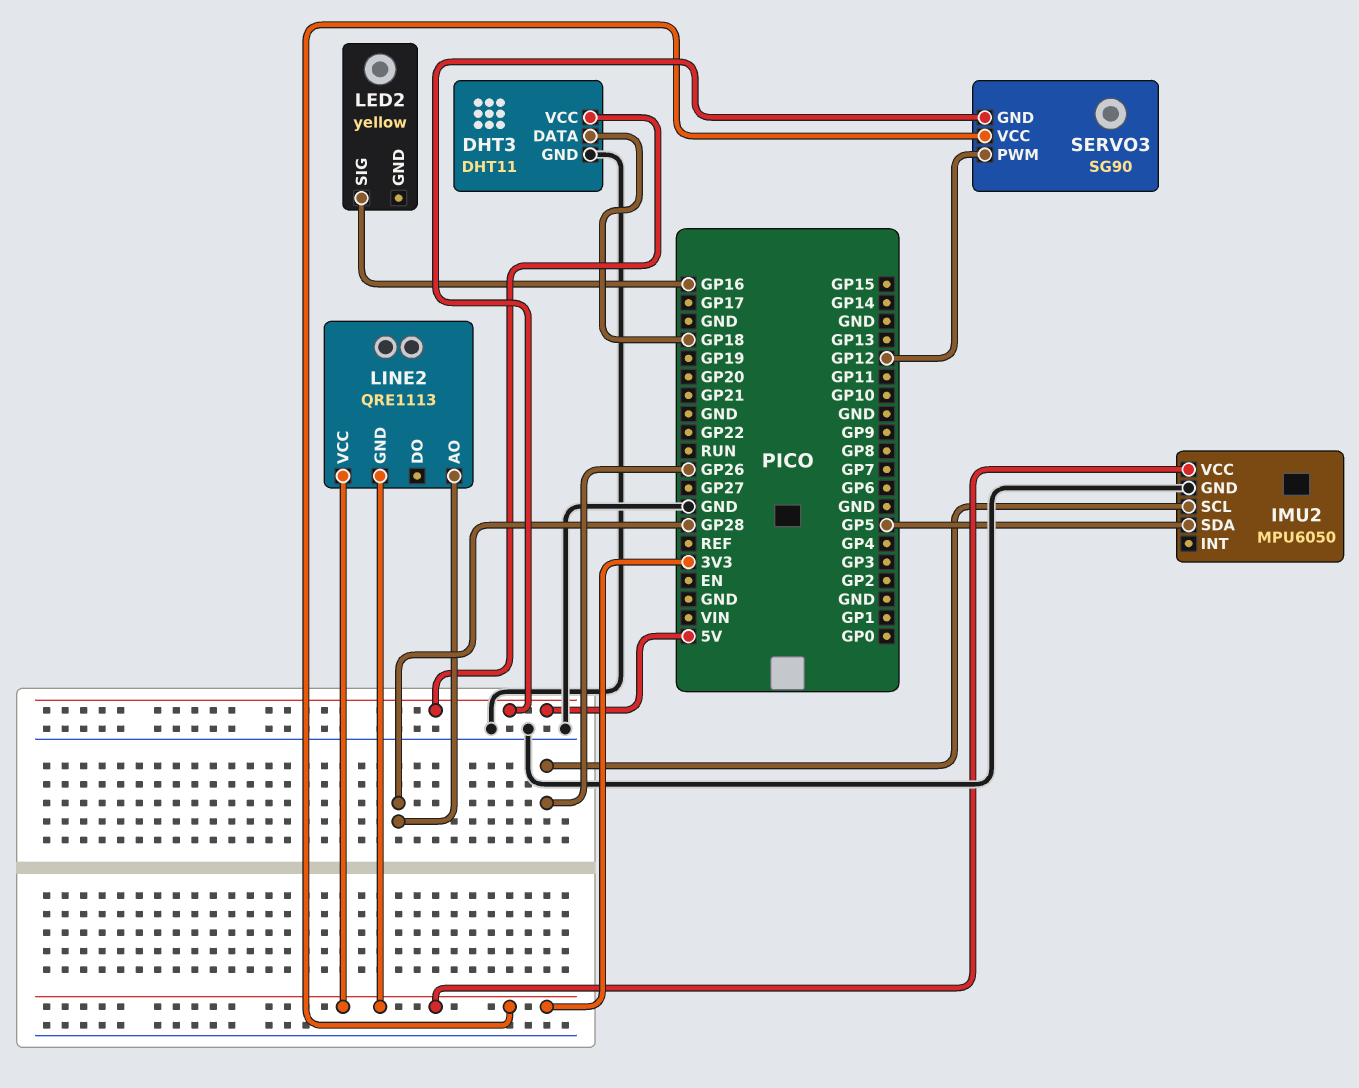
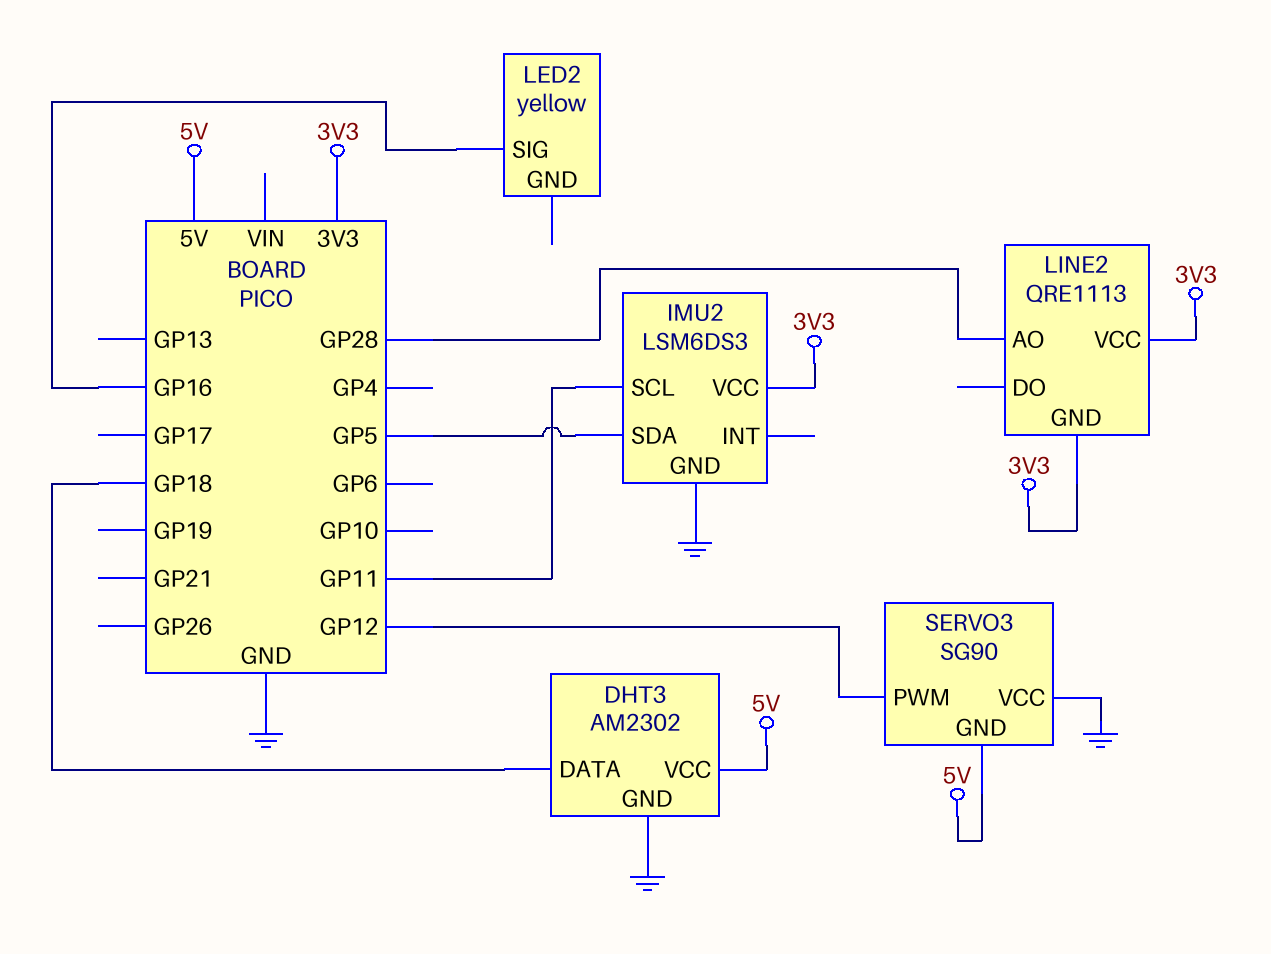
DHT3: DHT11 -> AM2302
IMU2: MPU6050 -> LSM6DS3
IMU2 pin SCL: GP26 -> GP11
SERVO3 pin VCC: 3V3 -> GND

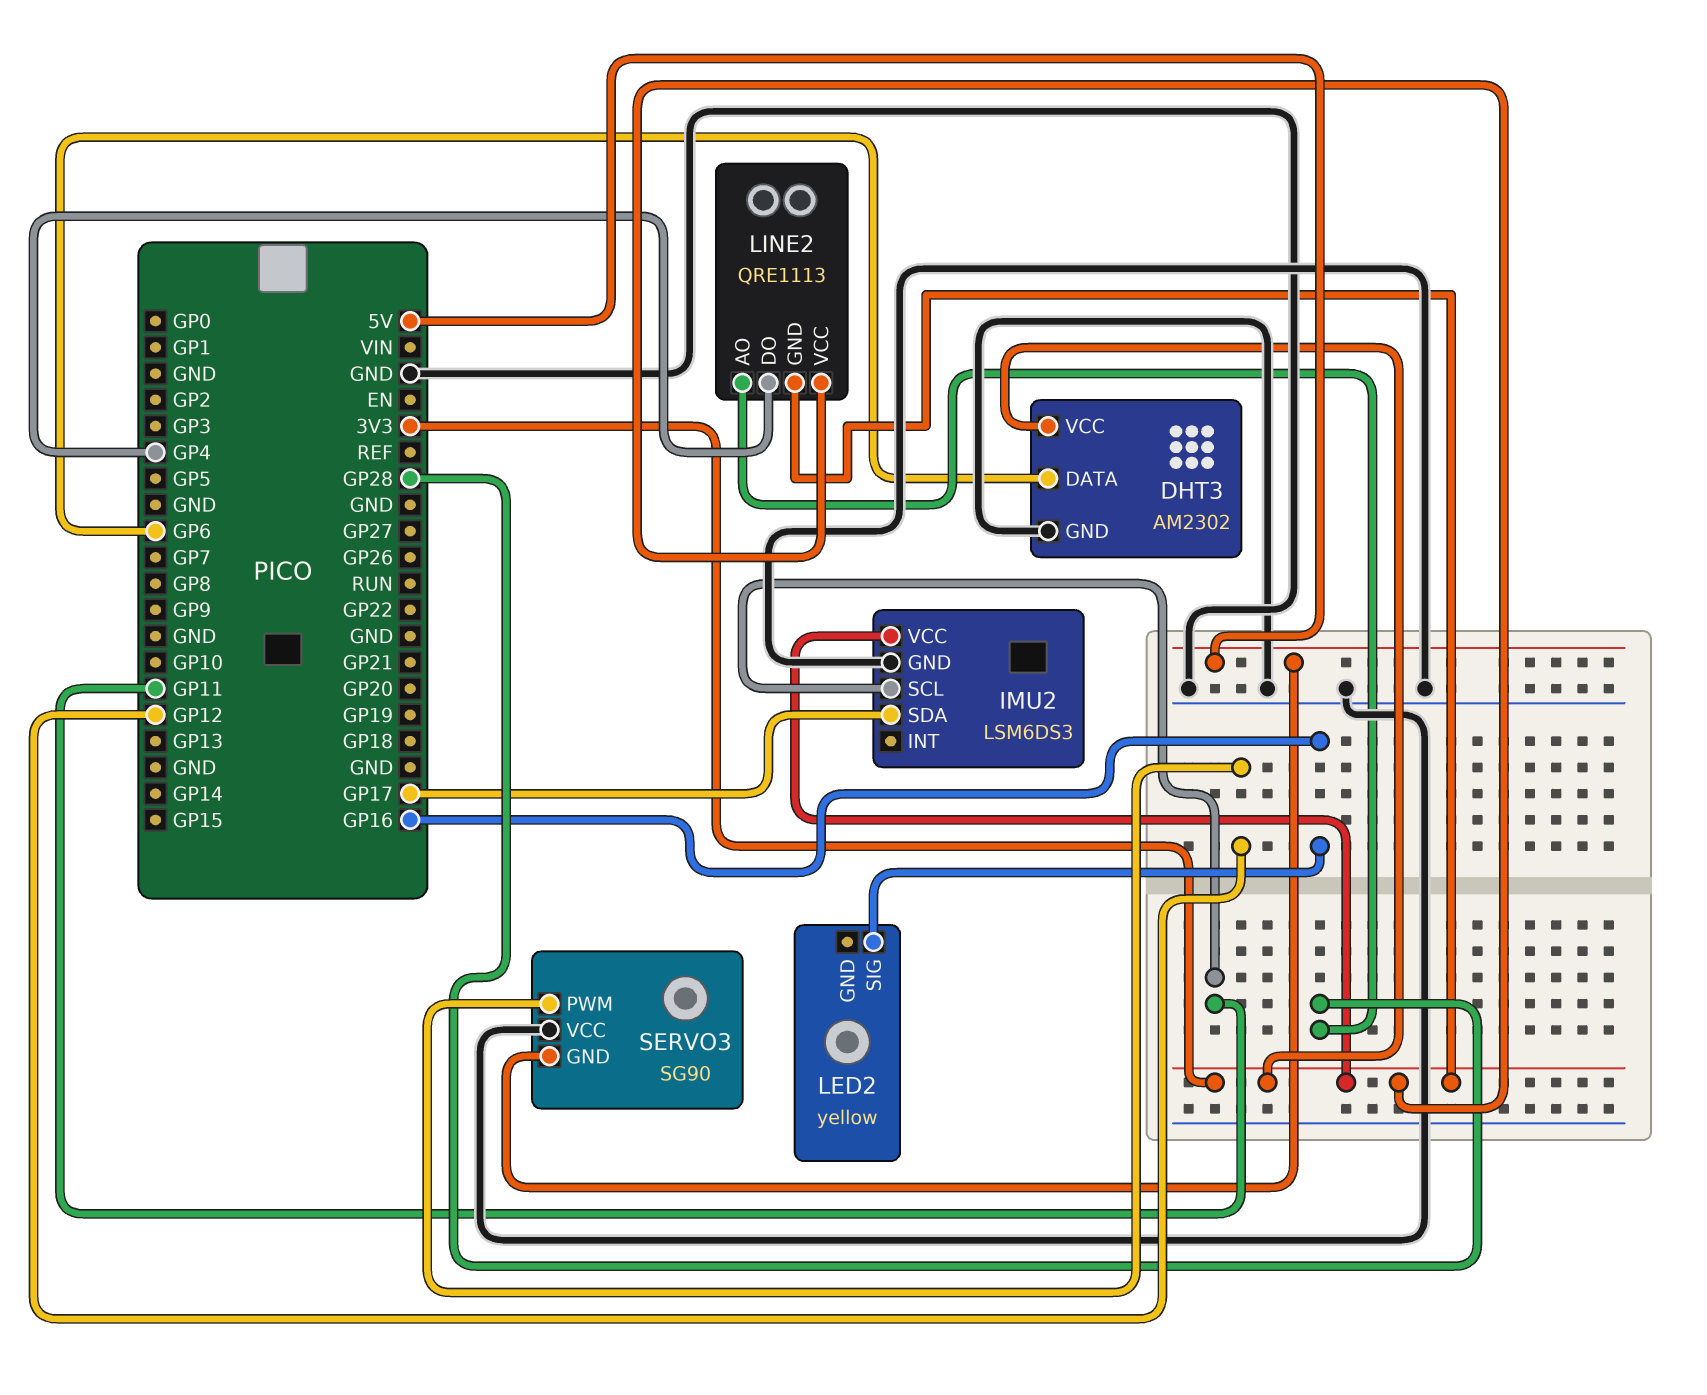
DHT3 pin DATA: GP18 -> GP6
DHT3 pin VCC: 5V -> 3V3
IMU2 pin SDA: GP5 -> GP17
LINE2 pin DO: none -> GP4

